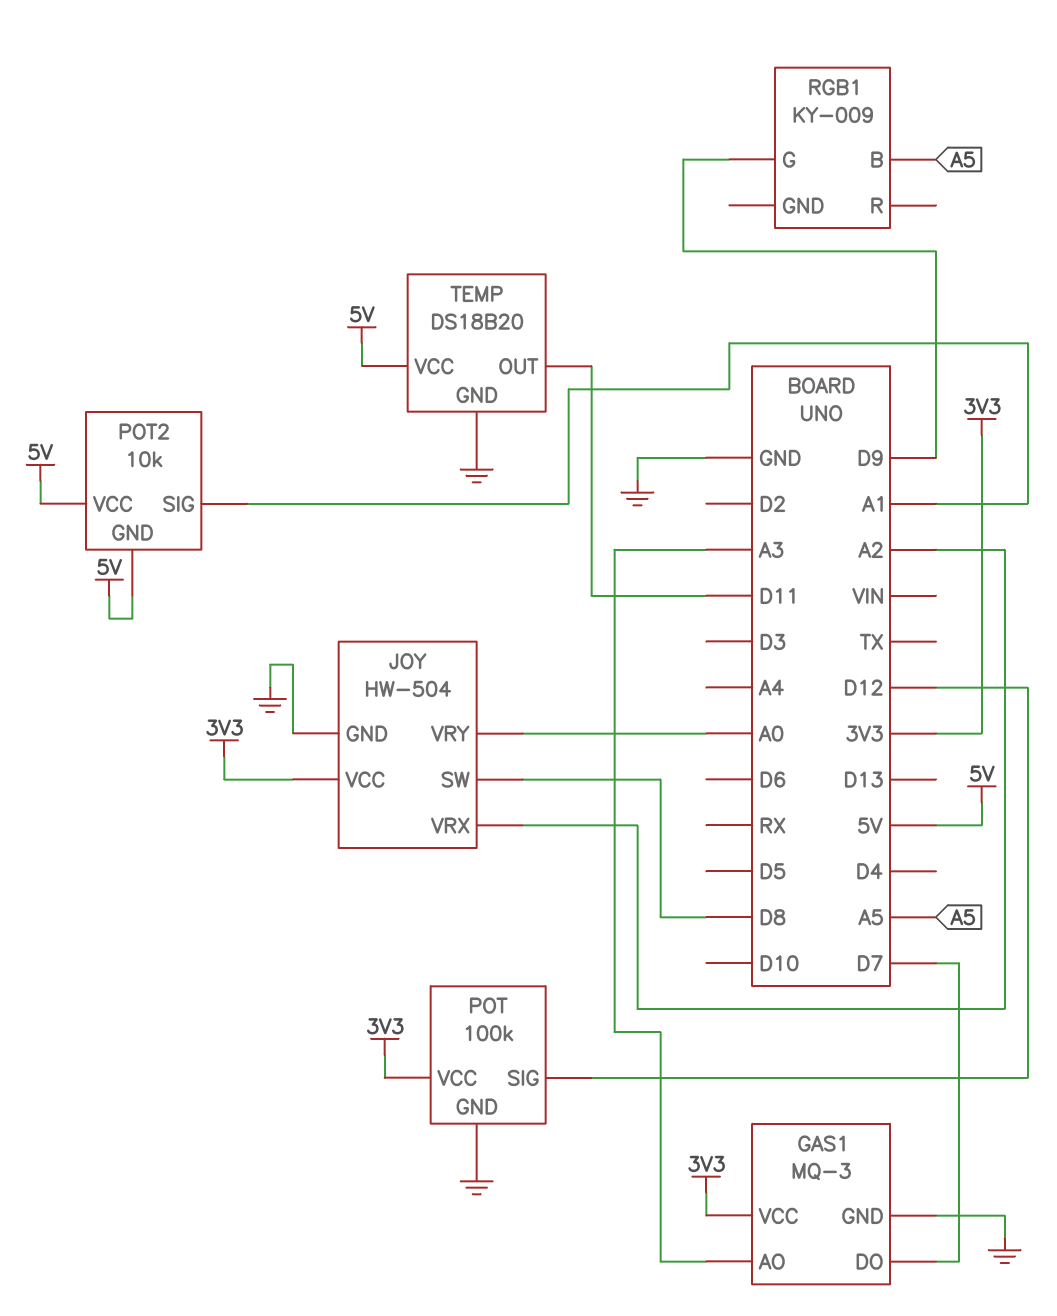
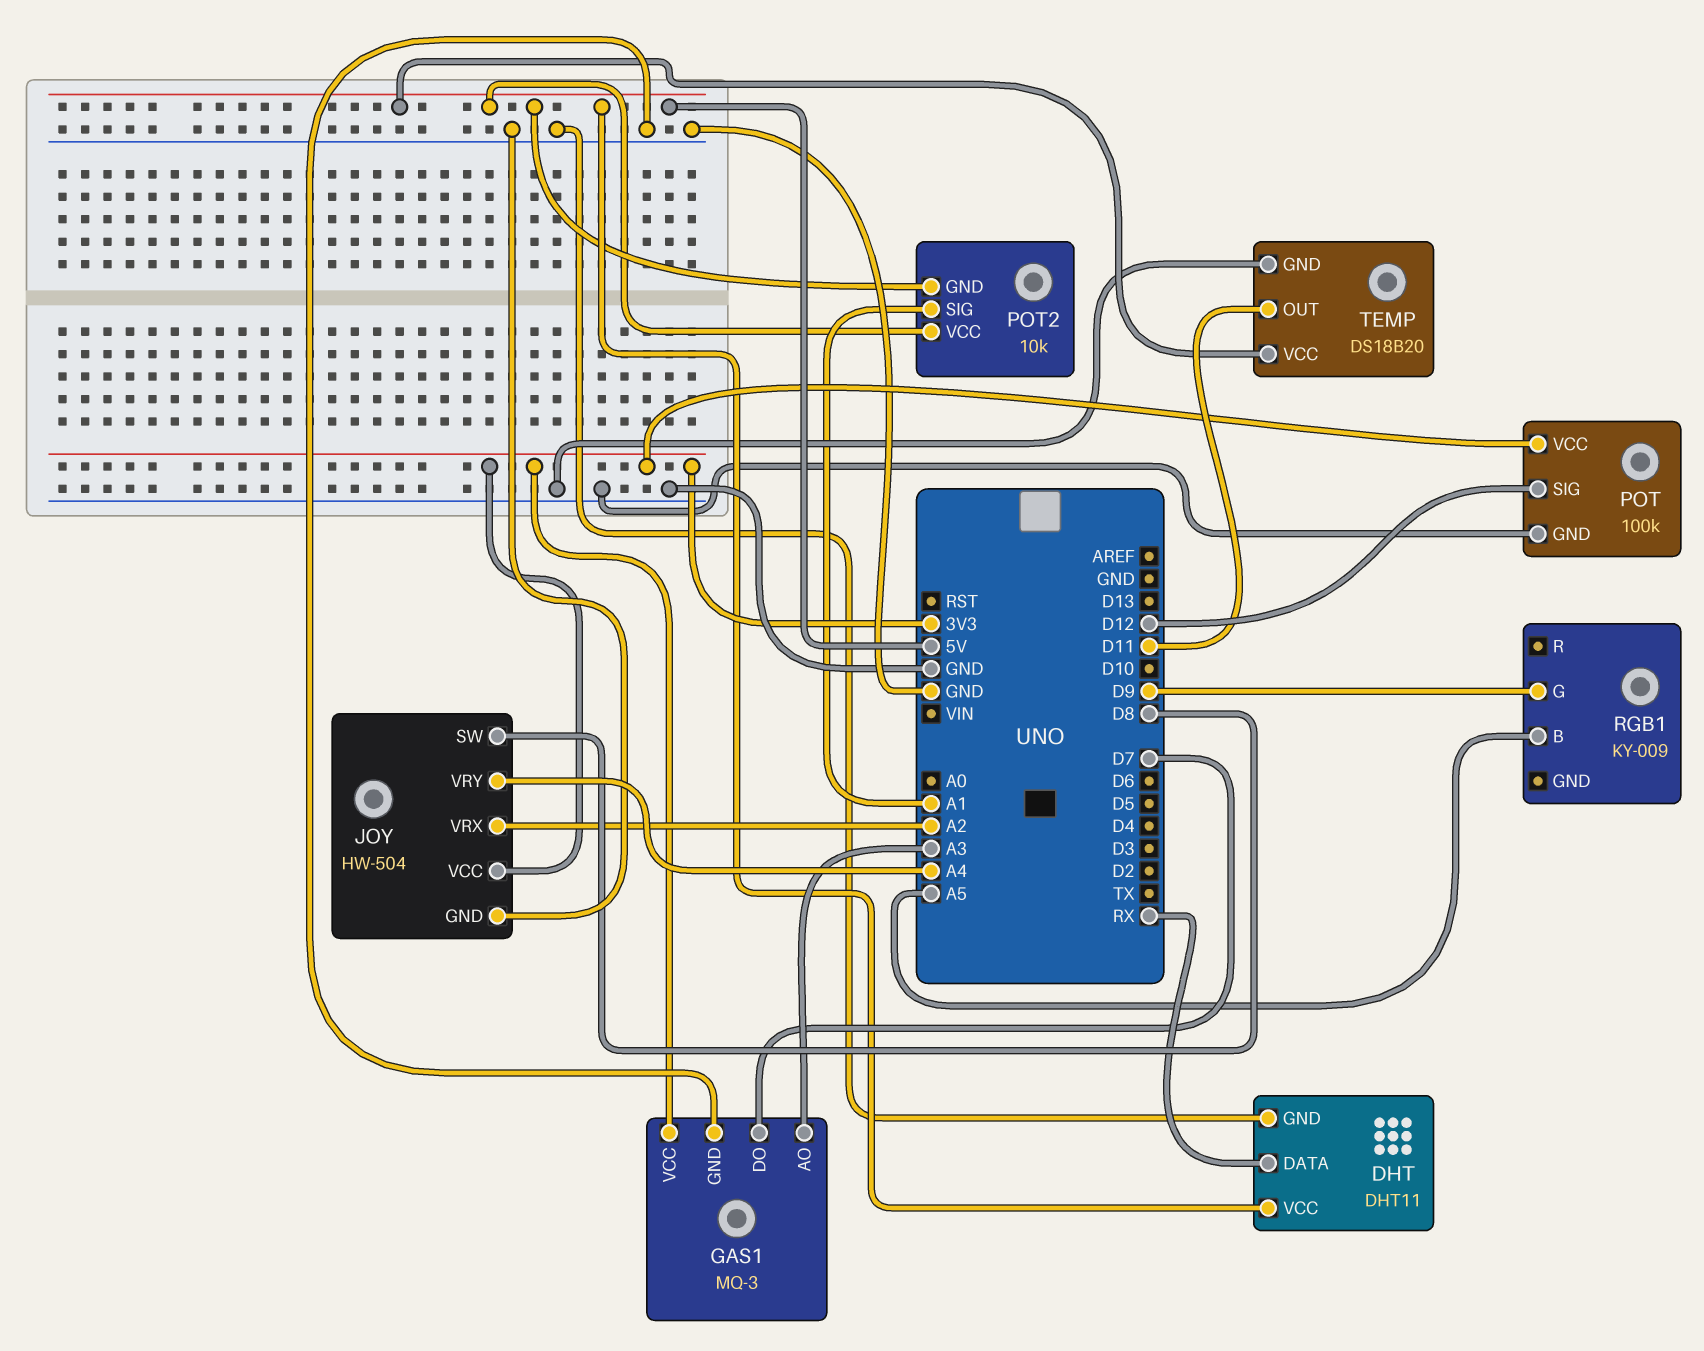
DHT: none -> DHT11
DHT pin DATA: none -> RX
DHT pin GND: none -> GND
DHT pin VCC: none -> 5V
JOY pin VRY: A0 -> A4

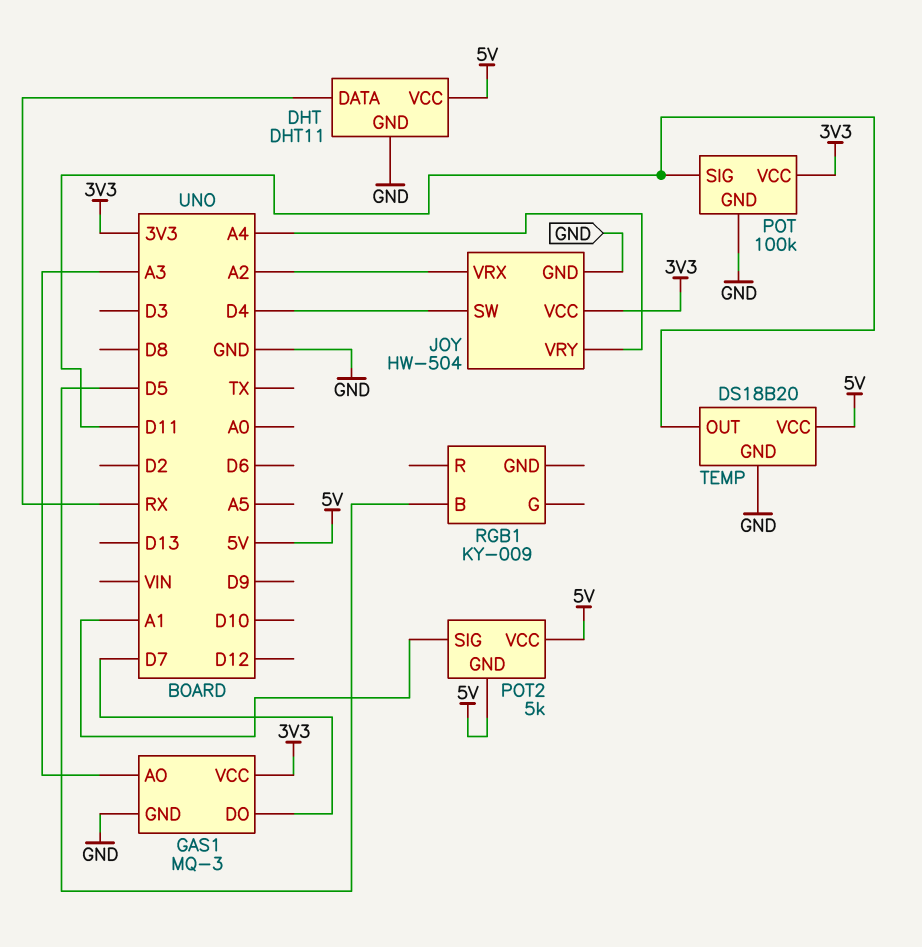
JOY pin SW: D8 -> D4
POT pin SIG: D12 -> D11
POT2: 10k -> 5k
RGB1 pin B: A5 -> D5
RGB1 pin G: D9 -> none

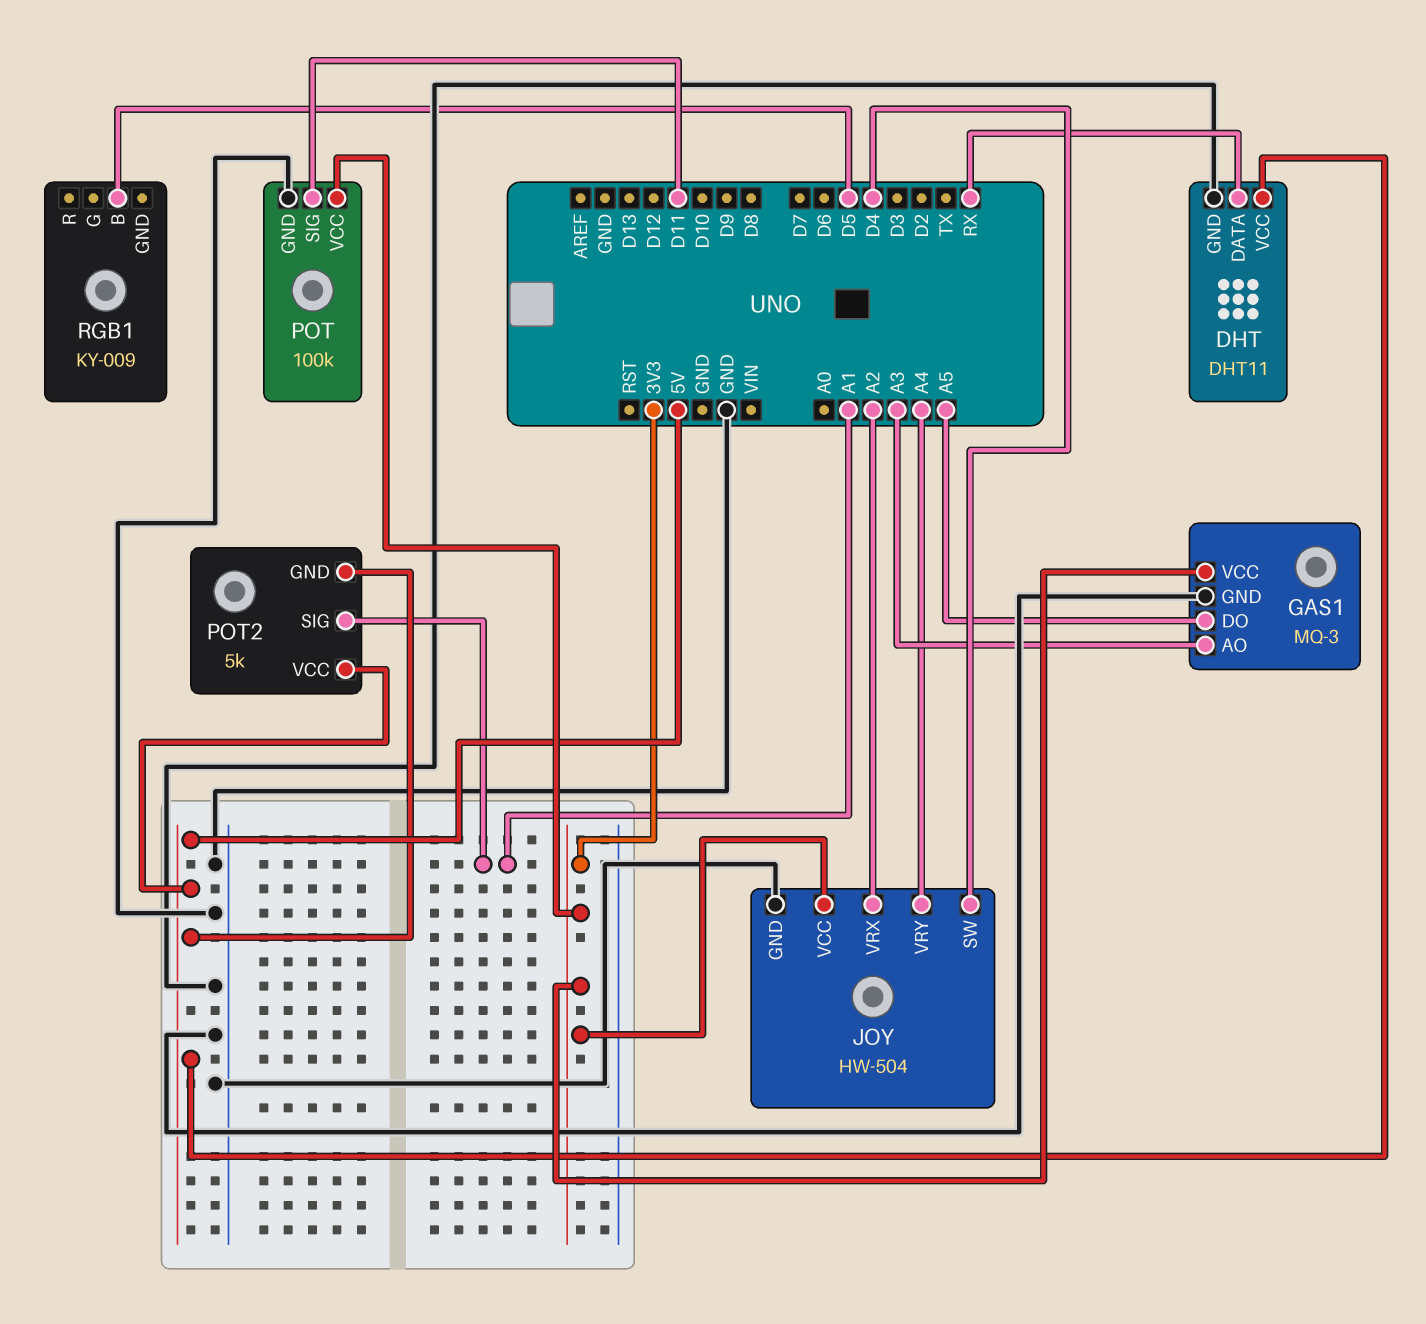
GAS1 pin DO: D7 -> A5
TEMP: DS18B20 -> none
TEMP pin GND: GND -> none
TEMP pin OUT: D11 -> none
TEMP pin VCC: 5V -> none

